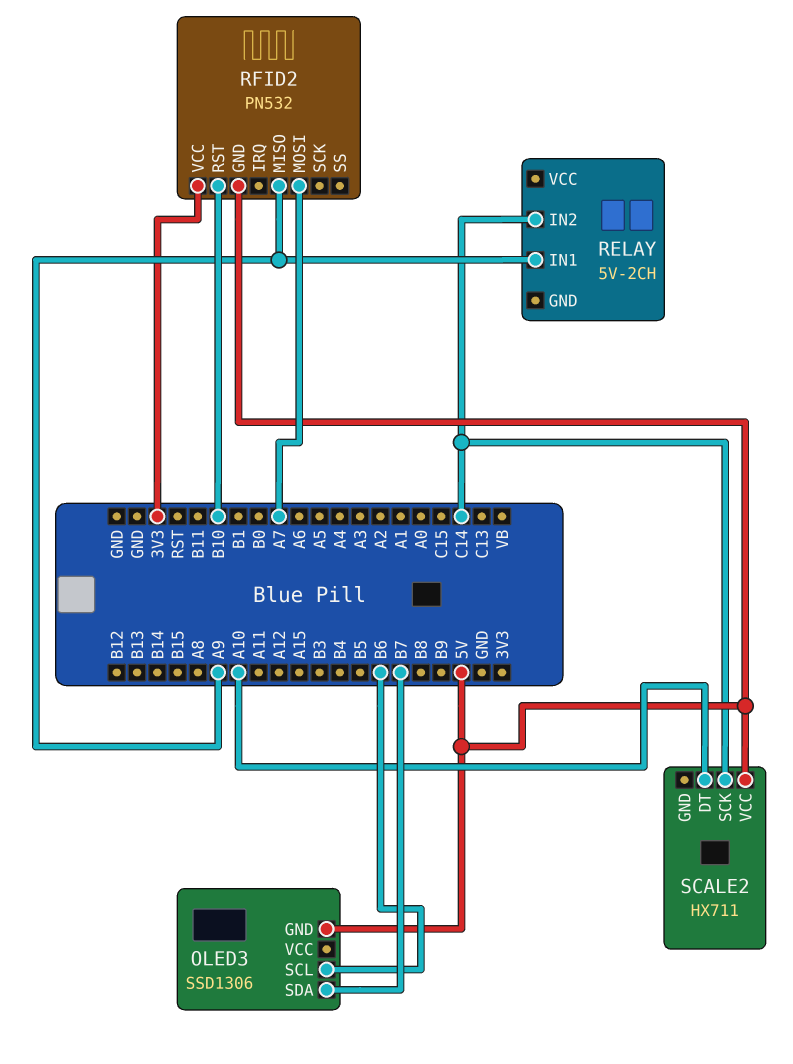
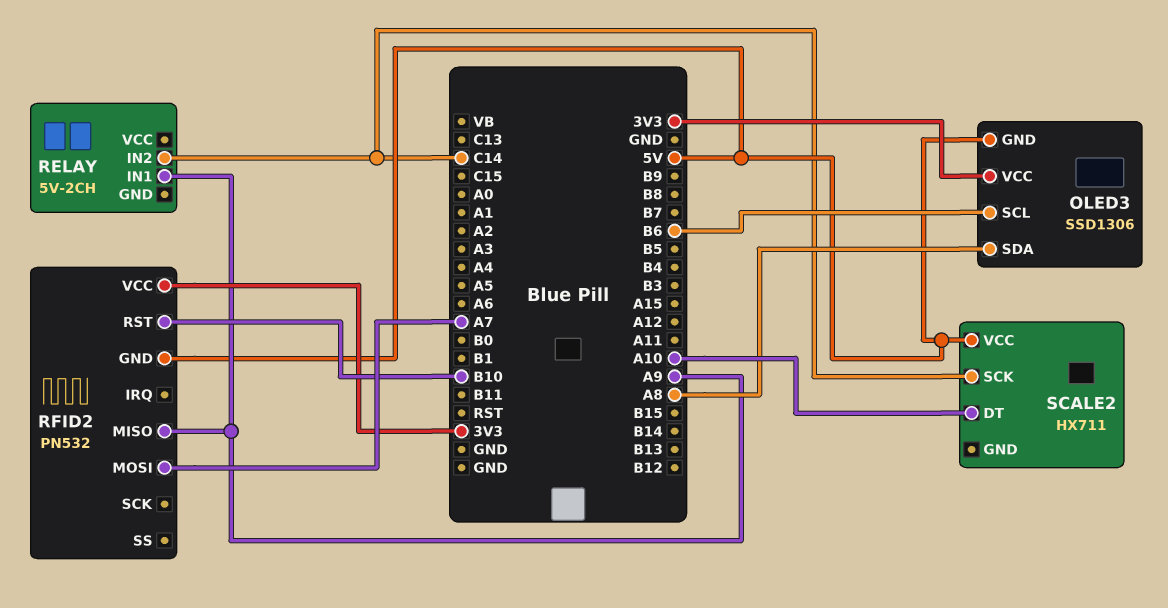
OLED3 pin SDA: B7 -> A8
OLED3 pin VCC: none -> 3V3

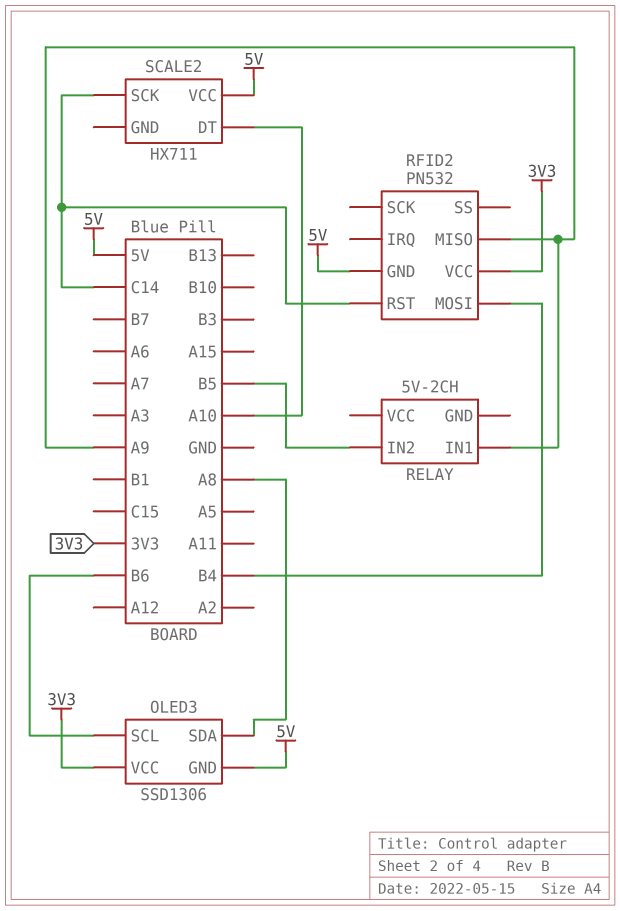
RELAY pin IN2: C14 -> B5
RFID2 pin MOSI: A7 -> B4
RFID2 pin RST: B10 -> C14

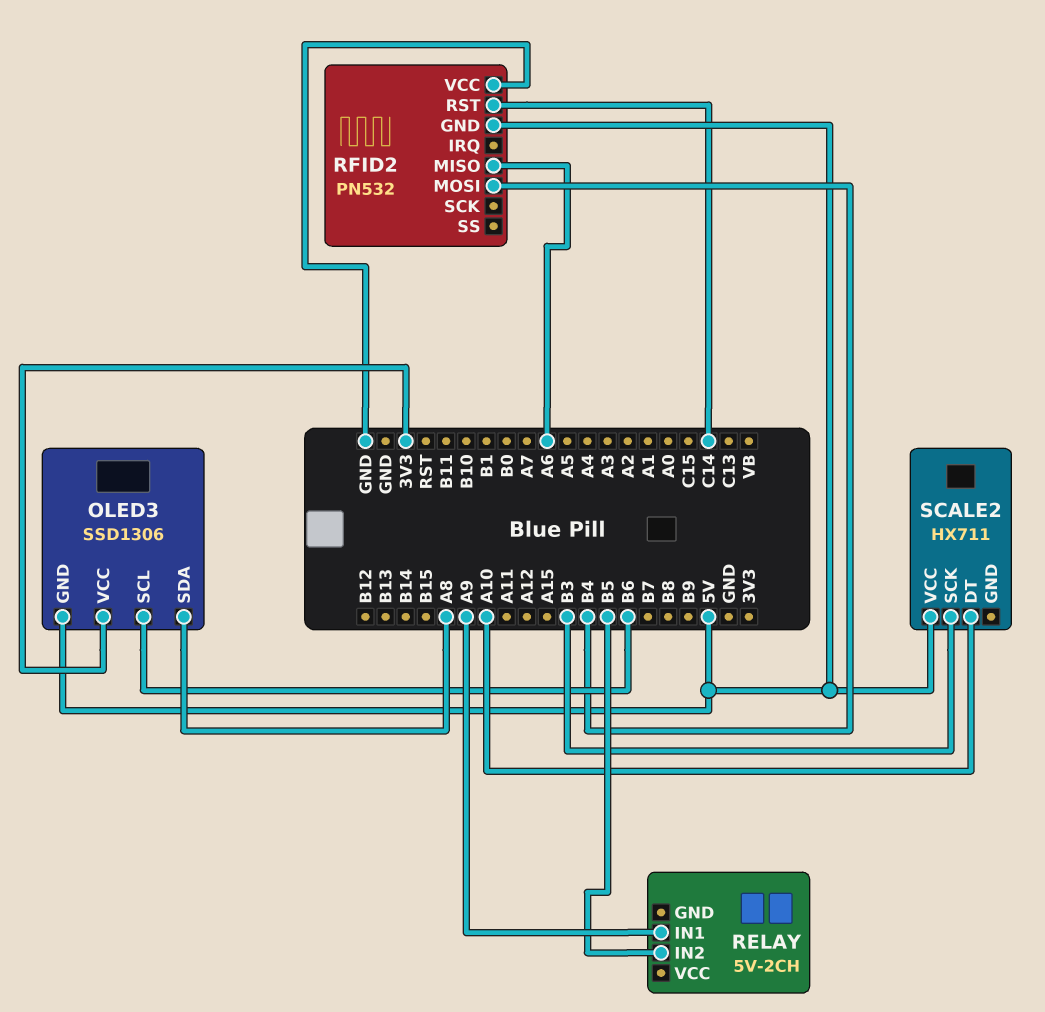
RFID2 pin MISO: A9 -> A6
RFID2 pin VCC: 3V3 -> GND
SCALE2 pin SCK: C14 -> B3

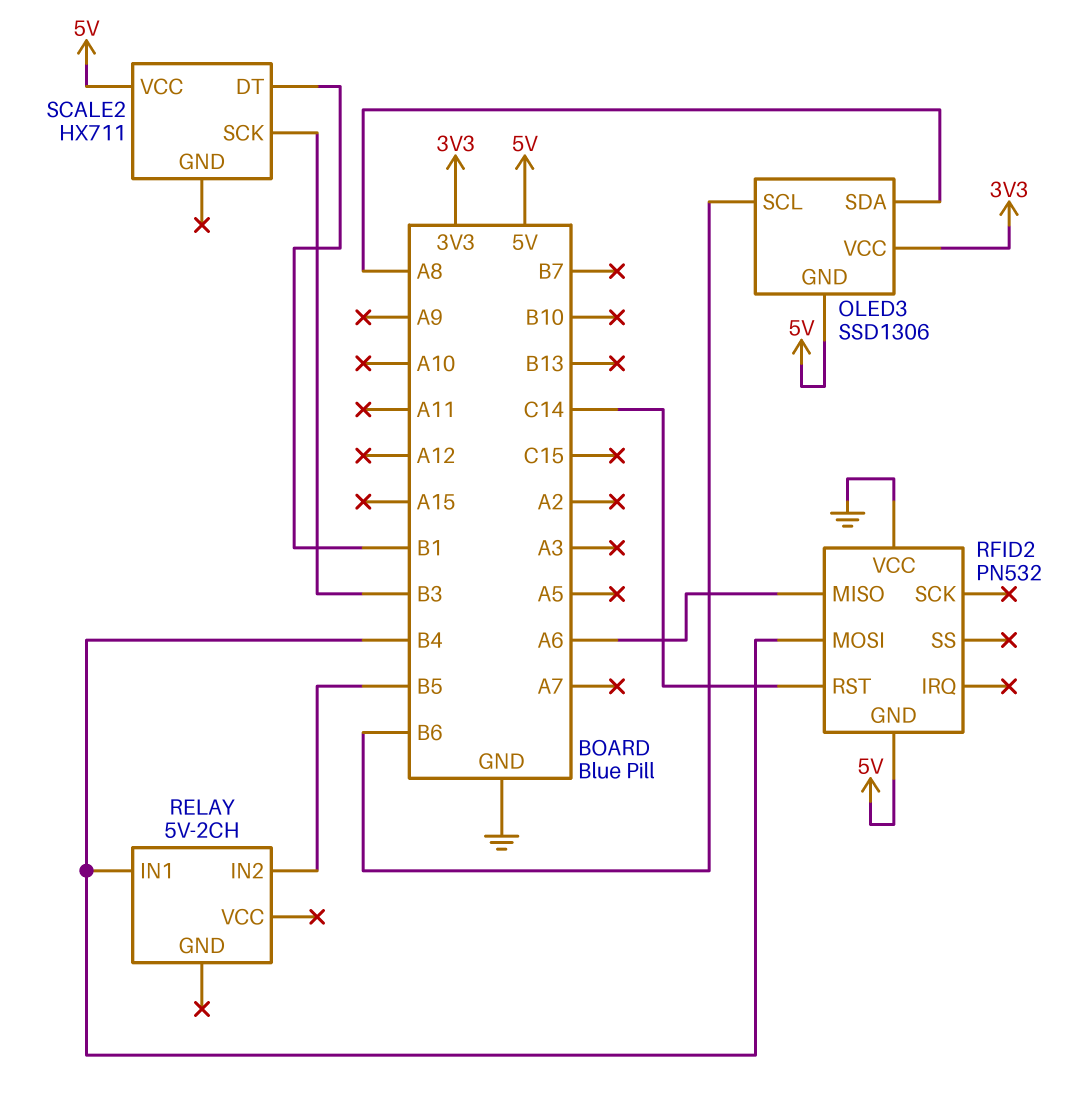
RELAY pin IN1: A9 -> B4
SCALE2 pin DT: A10 -> B1

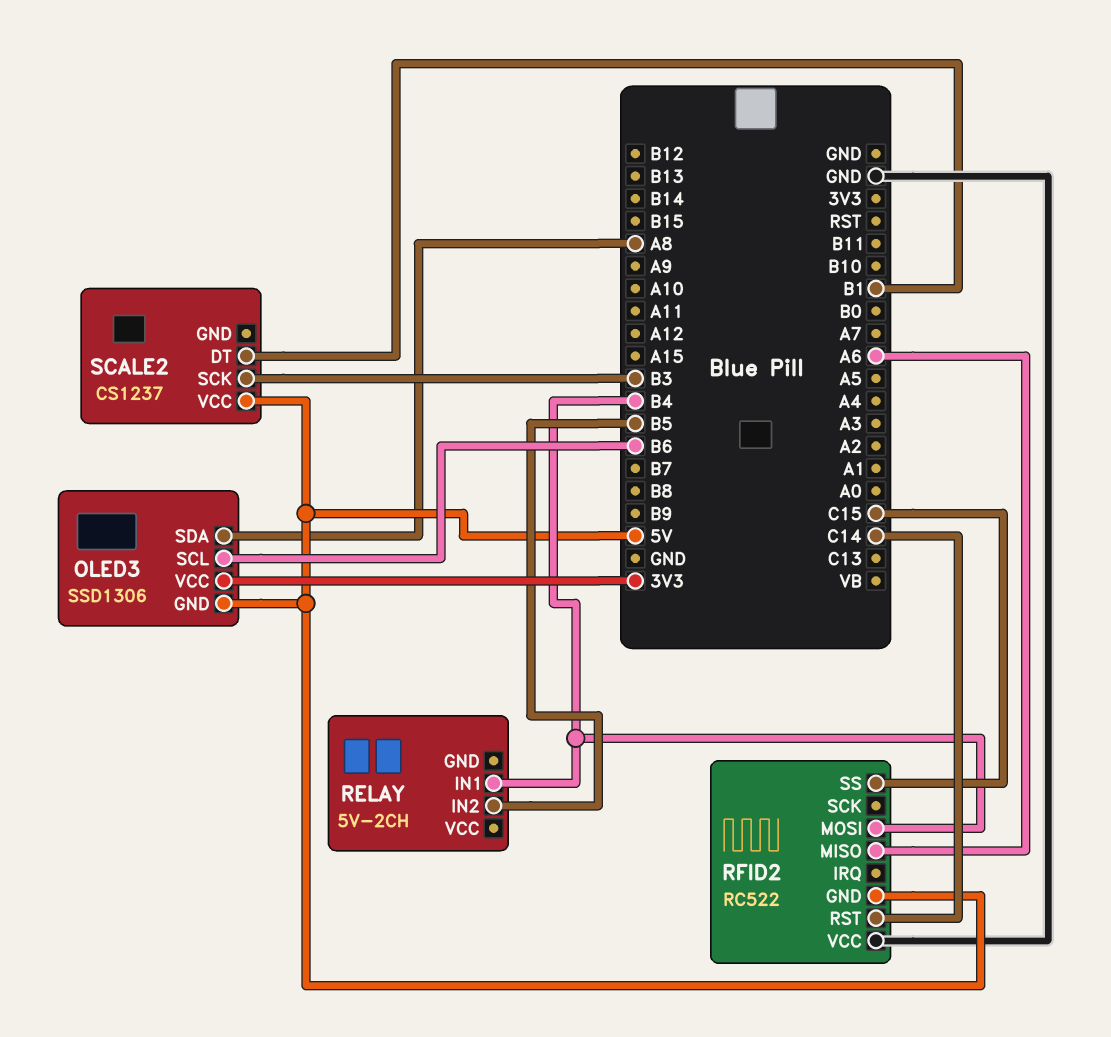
RFID2: PN532 -> RC522
RFID2 pin SS: none -> C15
SCALE2: HX711 -> CS1237

